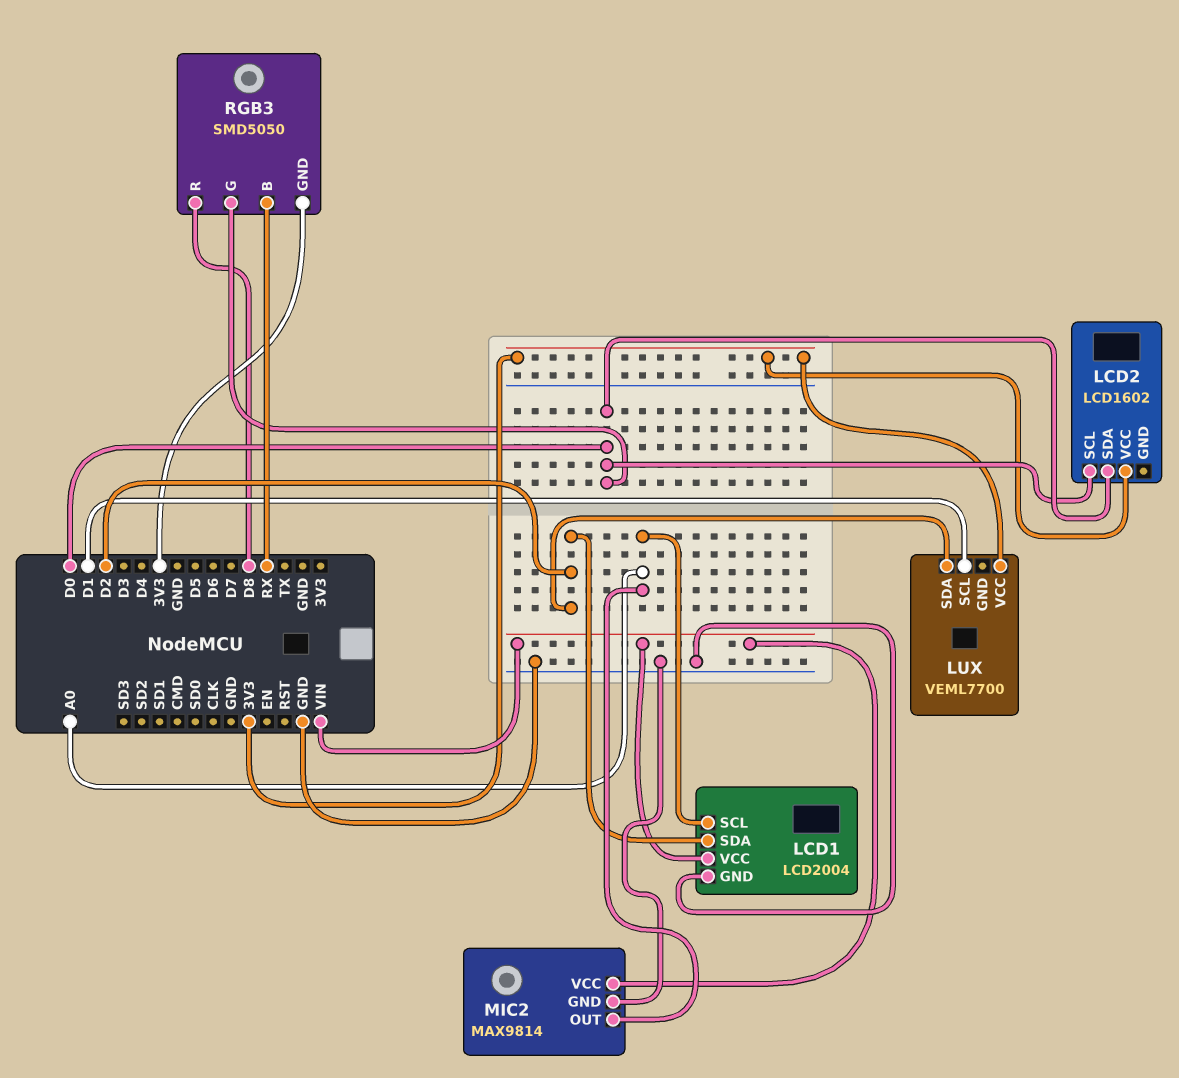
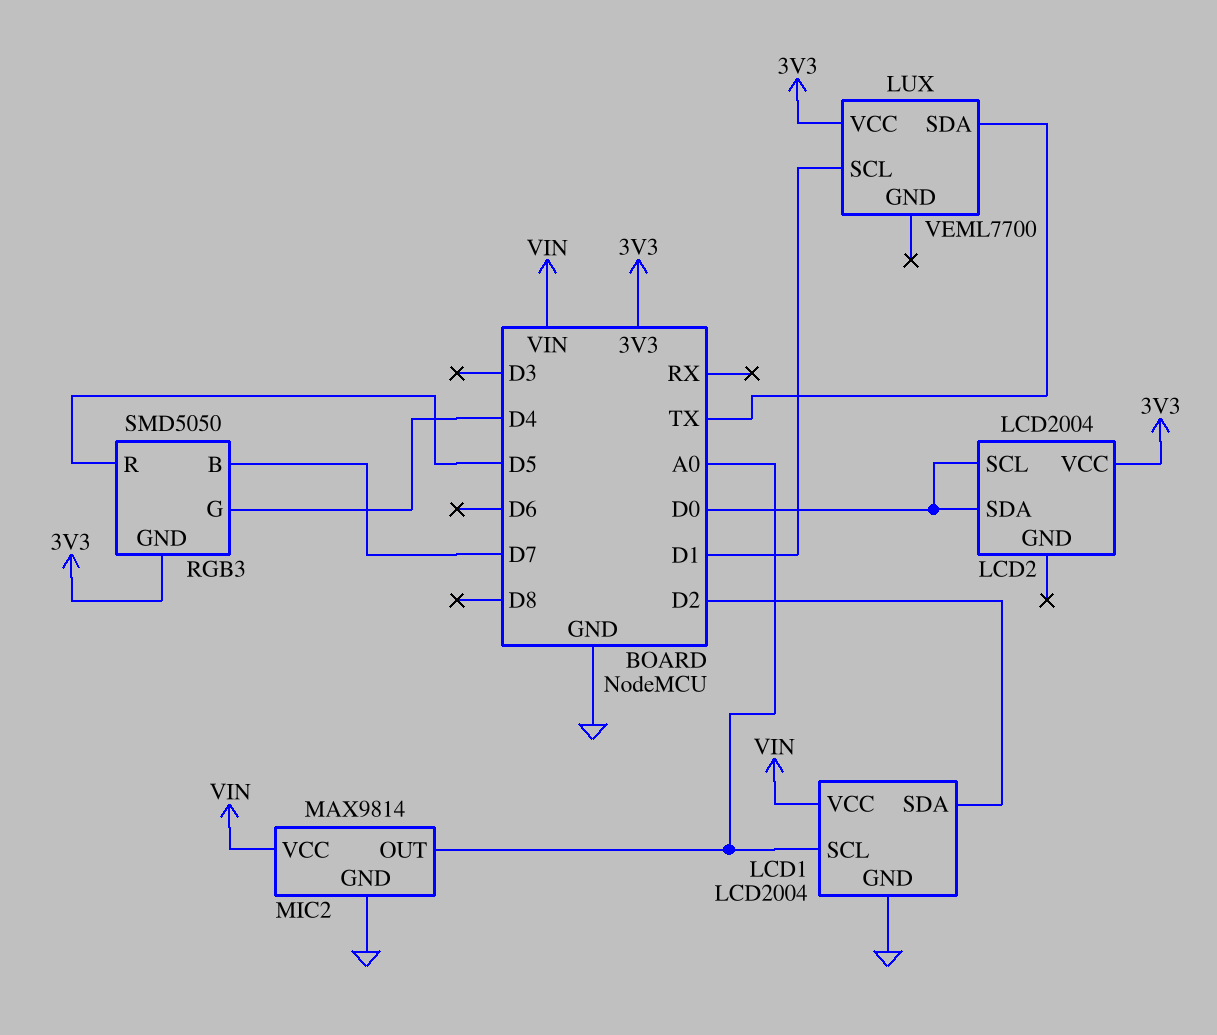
LCD2: LCD1602 -> LCD2004
LUX pin SDA: D2 -> TX
RGB3 pin B: RX -> D7
RGB3 pin G: D0 -> D4
RGB3 pin R: D8 -> D5

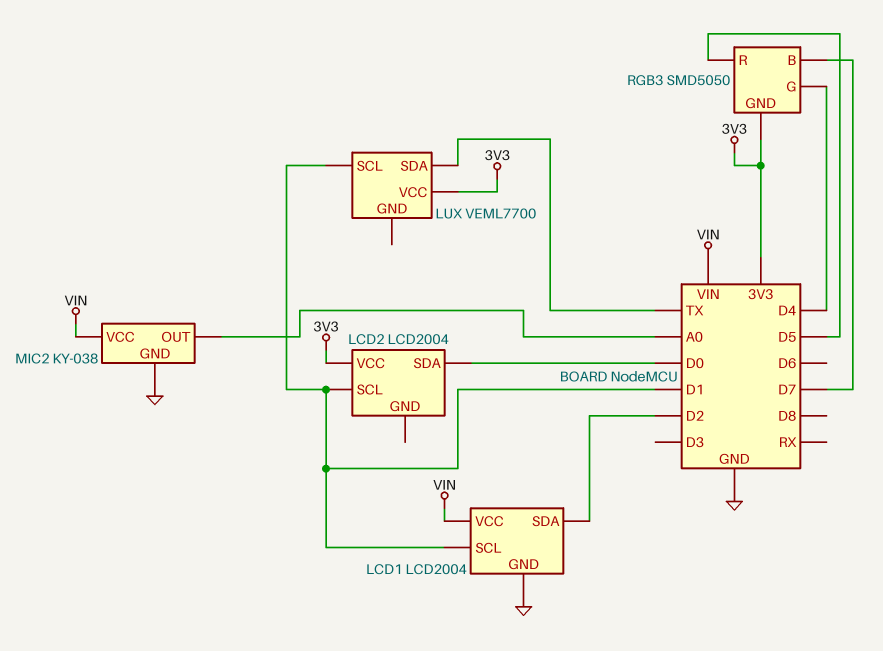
LCD1 pin SCL: A0 -> D1
LCD2 pin SCL: D0 -> D1
MIC2: MAX9814 -> KY-038

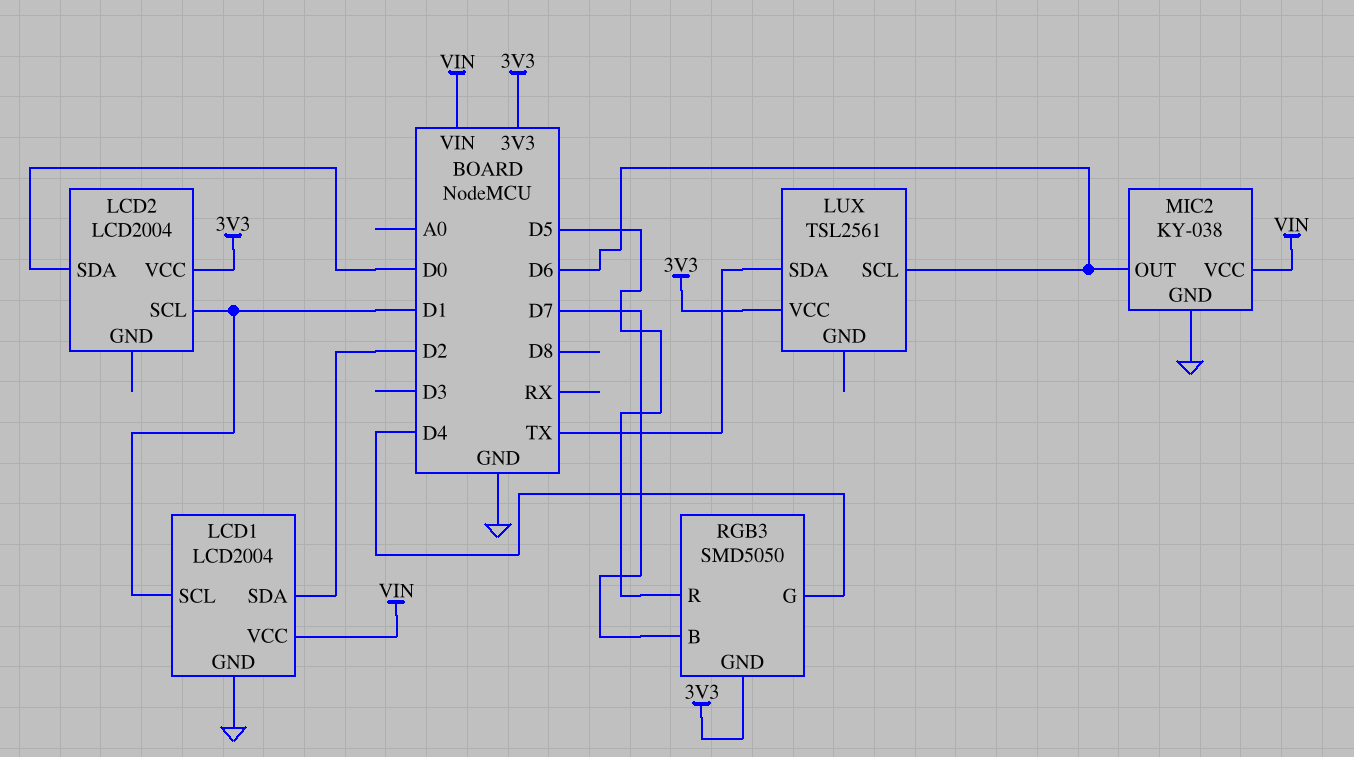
LUX: VEML7700 -> TSL2561
LUX pin SCL: D1 -> D6
MIC2 pin OUT: A0 -> D6

